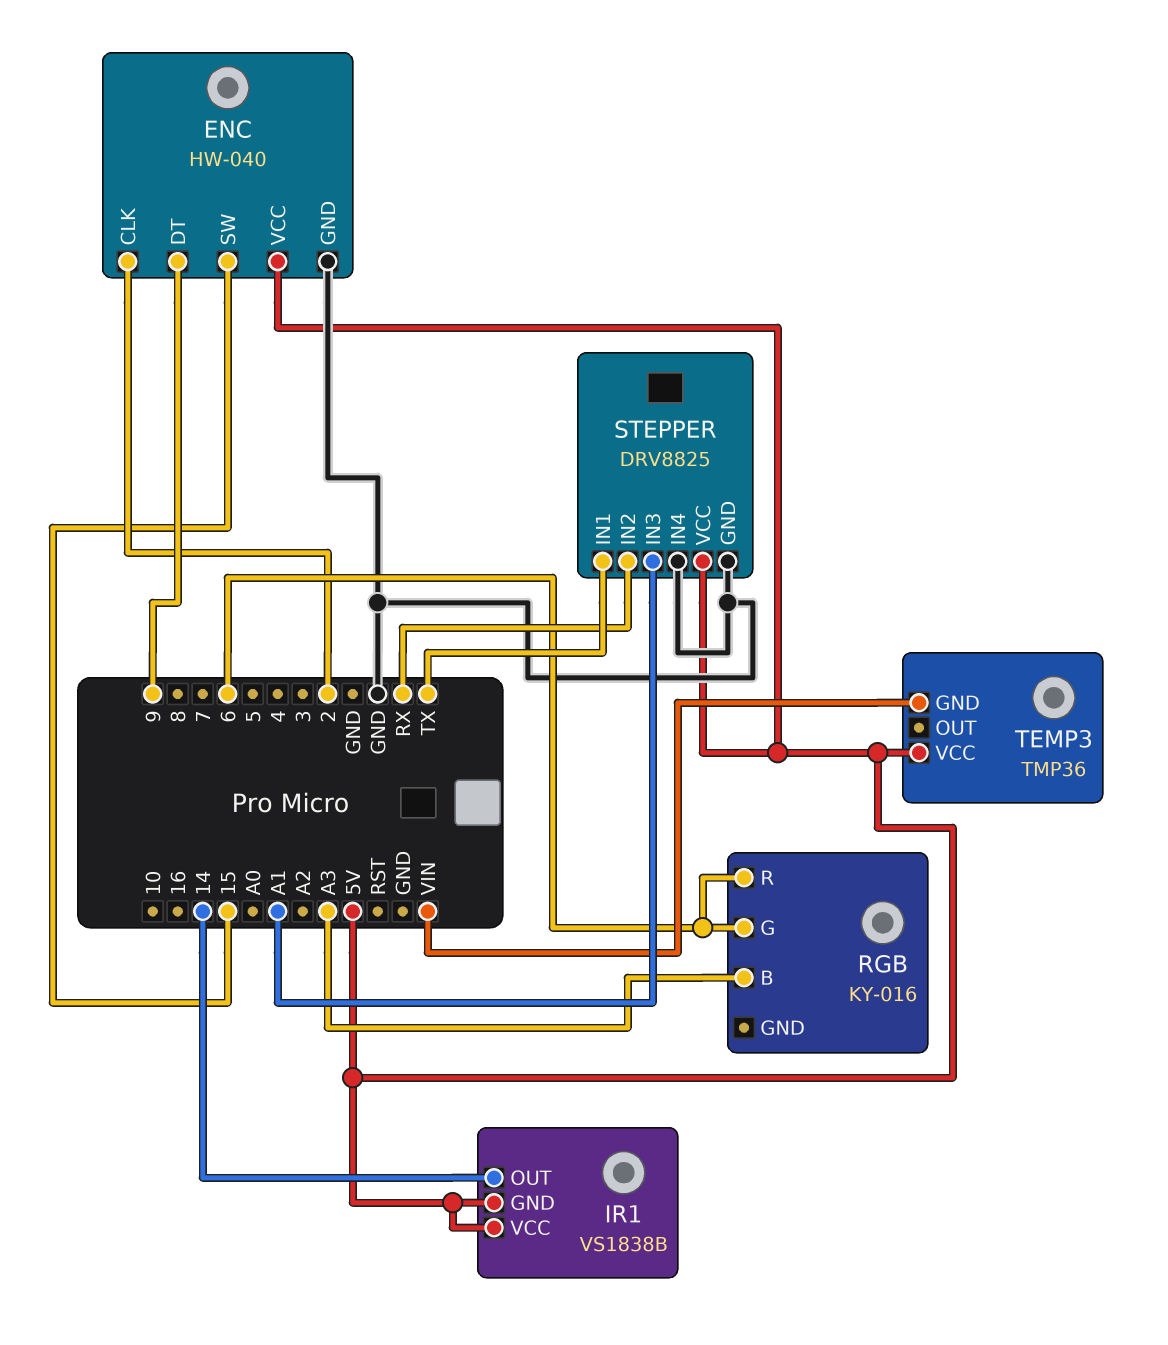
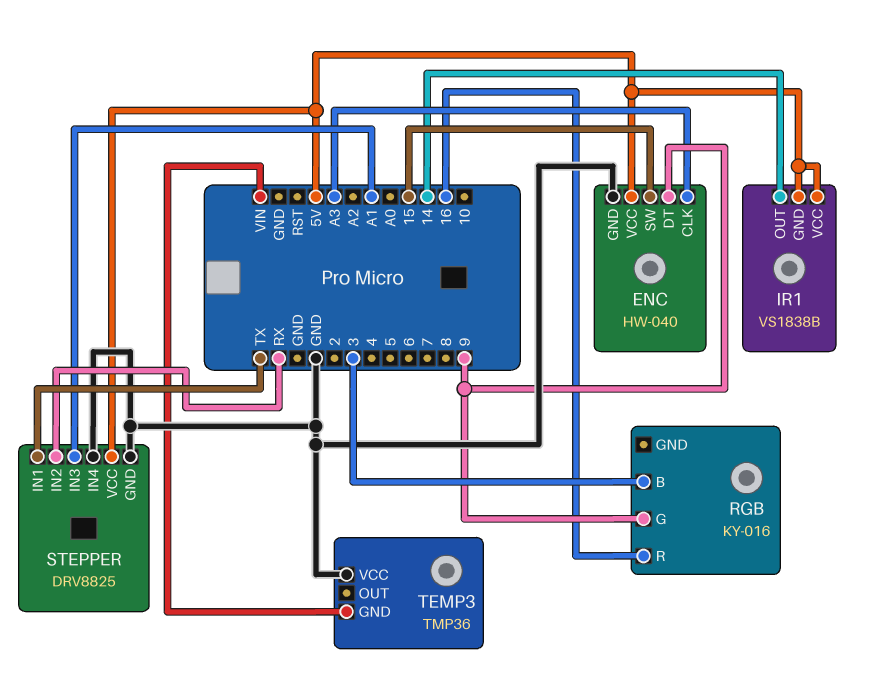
ENC pin CLK: 2 -> A3
RGB pin B: A3 -> 3
RGB pin G: 6 -> 9
RGB pin R: 6 -> 16
TEMP3 pin VCC: 5V -> GND

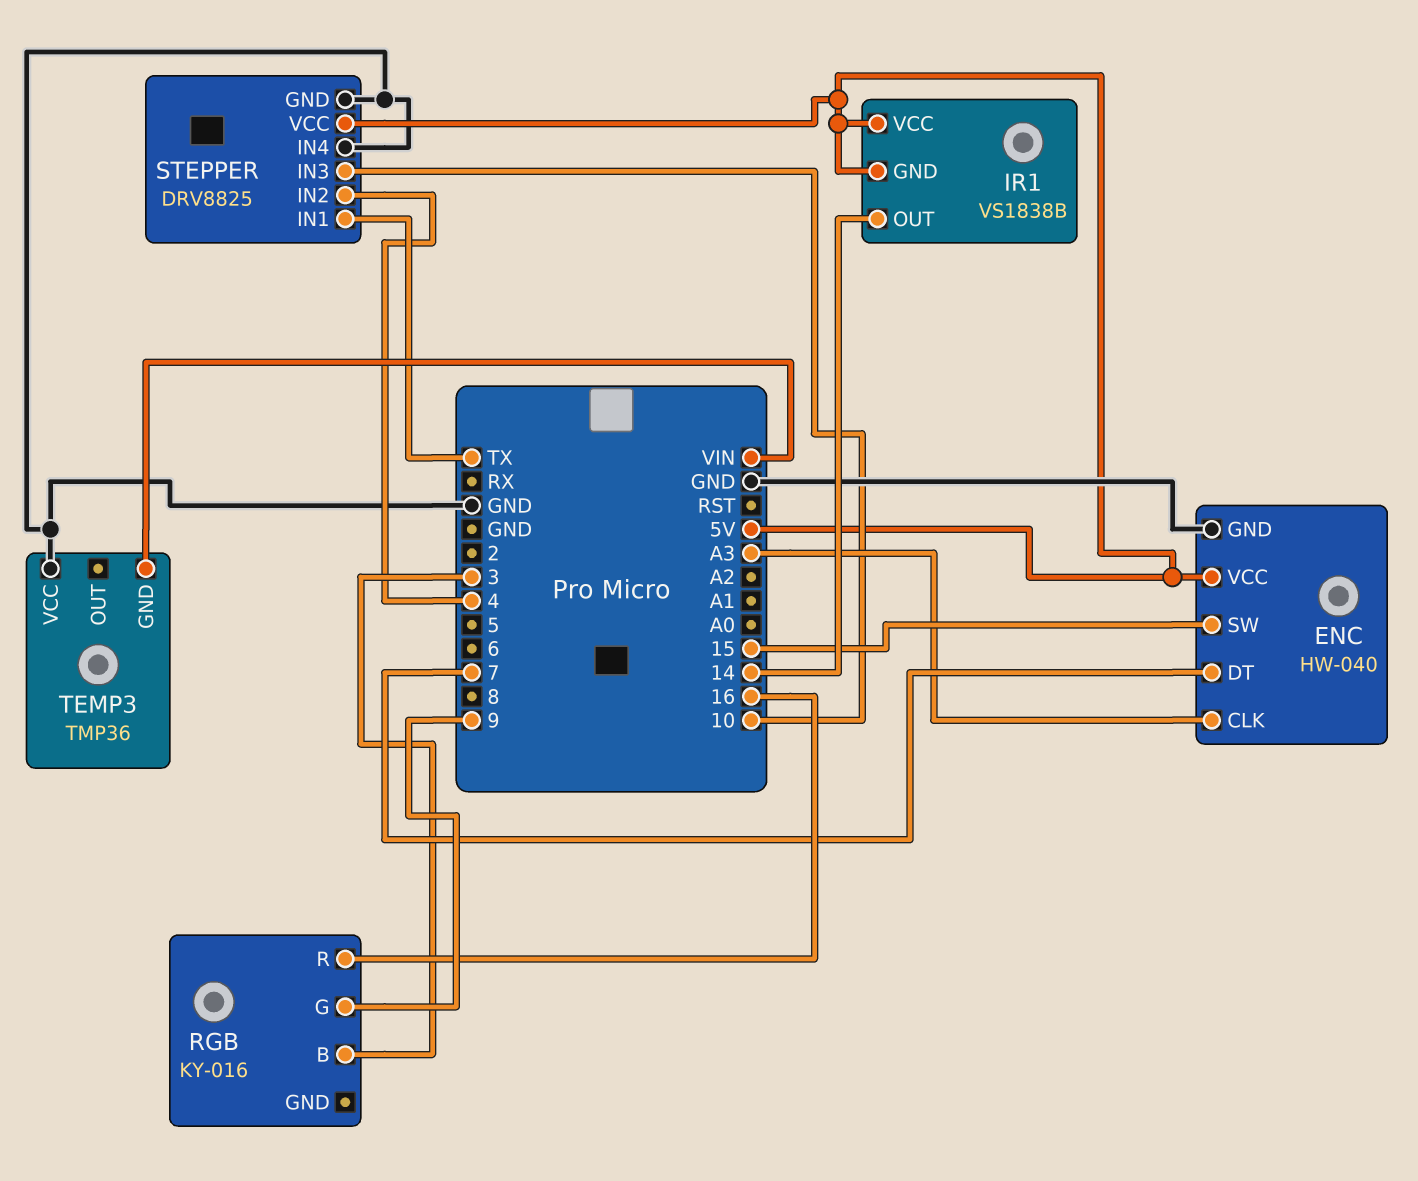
ENC pin DT: 9 -> 7
STEPPER pin IN2: RX -> 4
STEPPER pin IN3: A1 -> 10

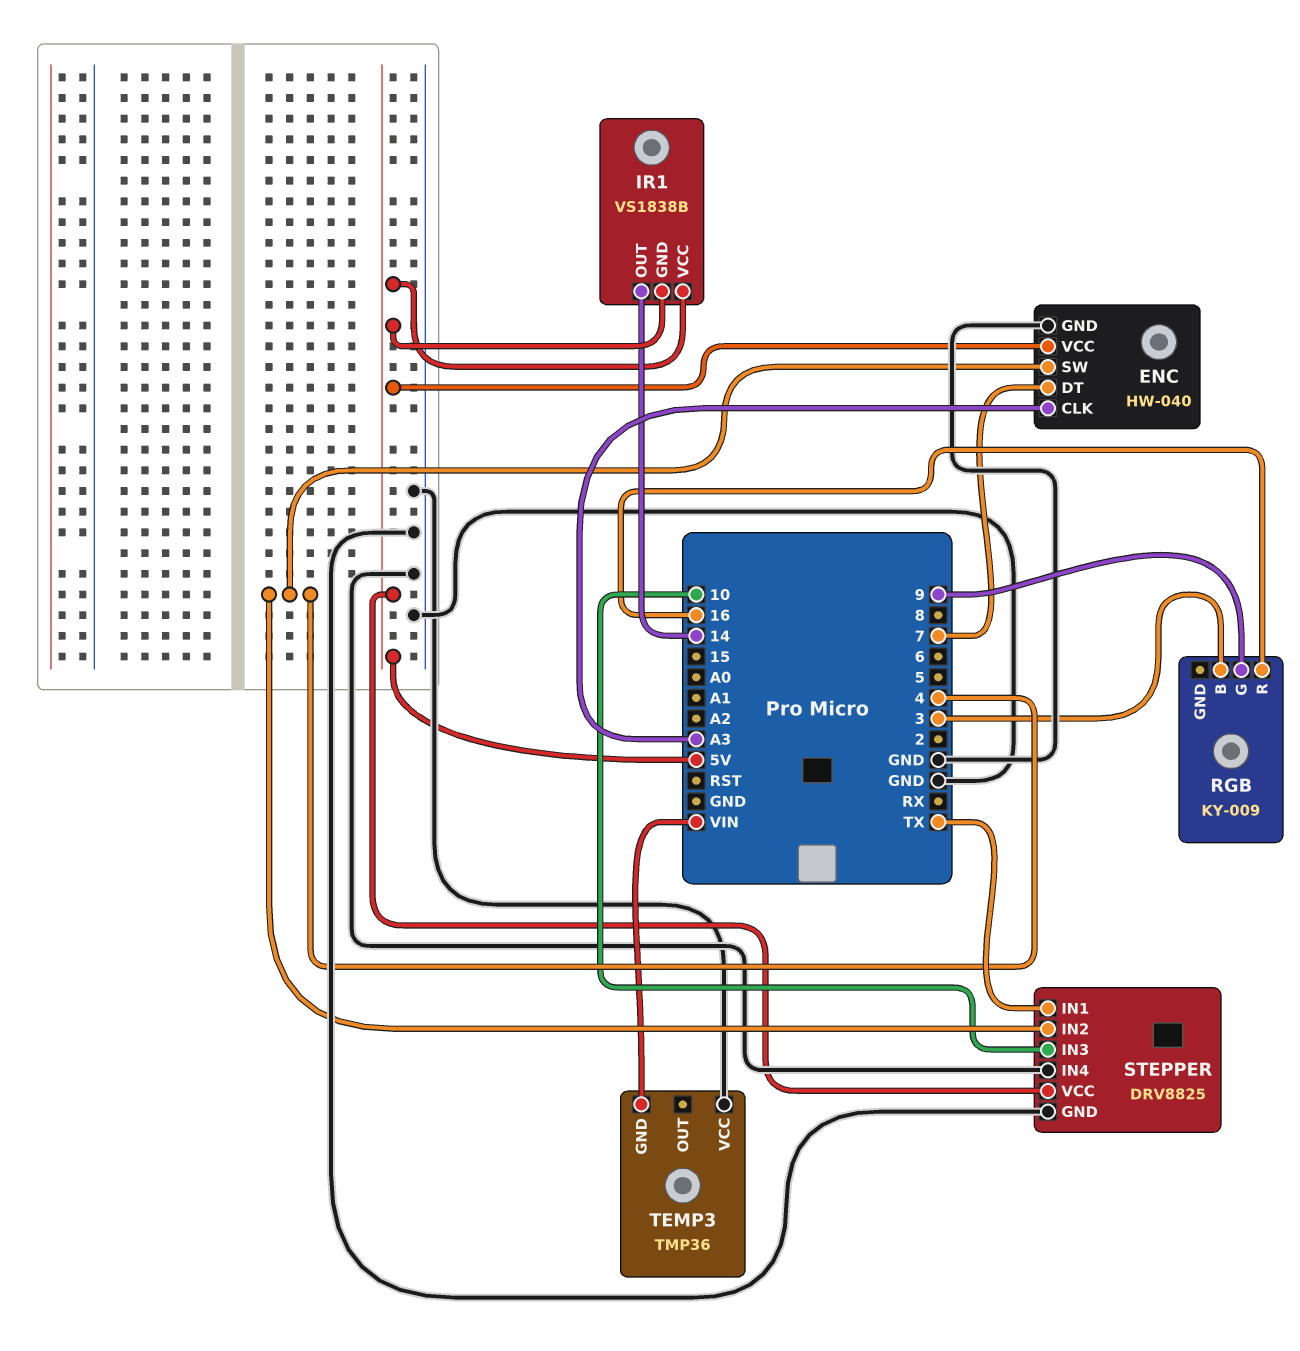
ENC pin SW: 15 -> 4
RGB: KY-016 -> KY-009

